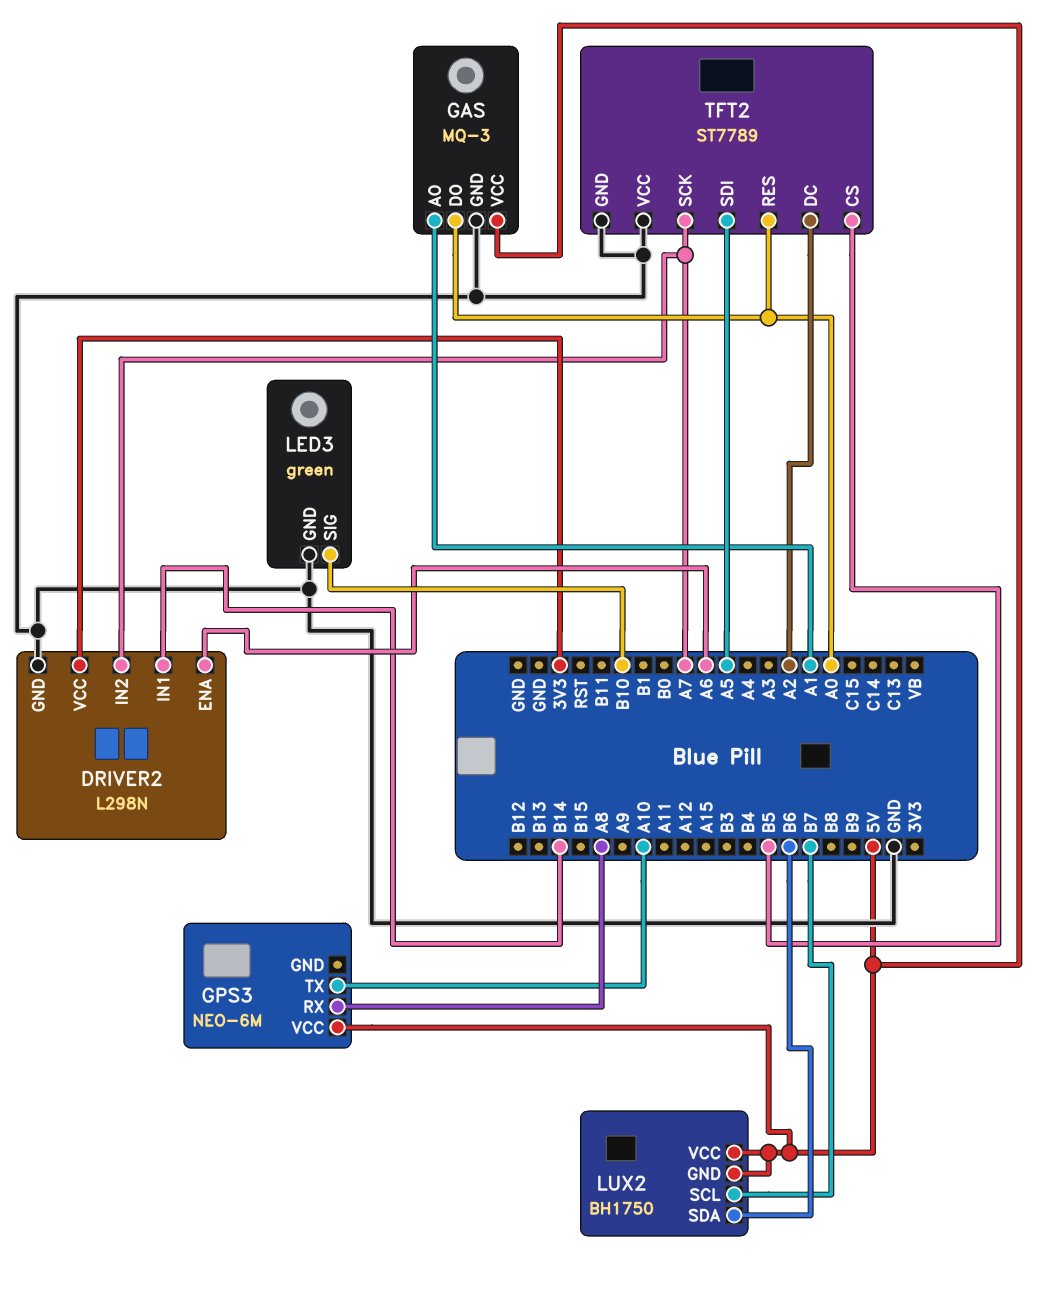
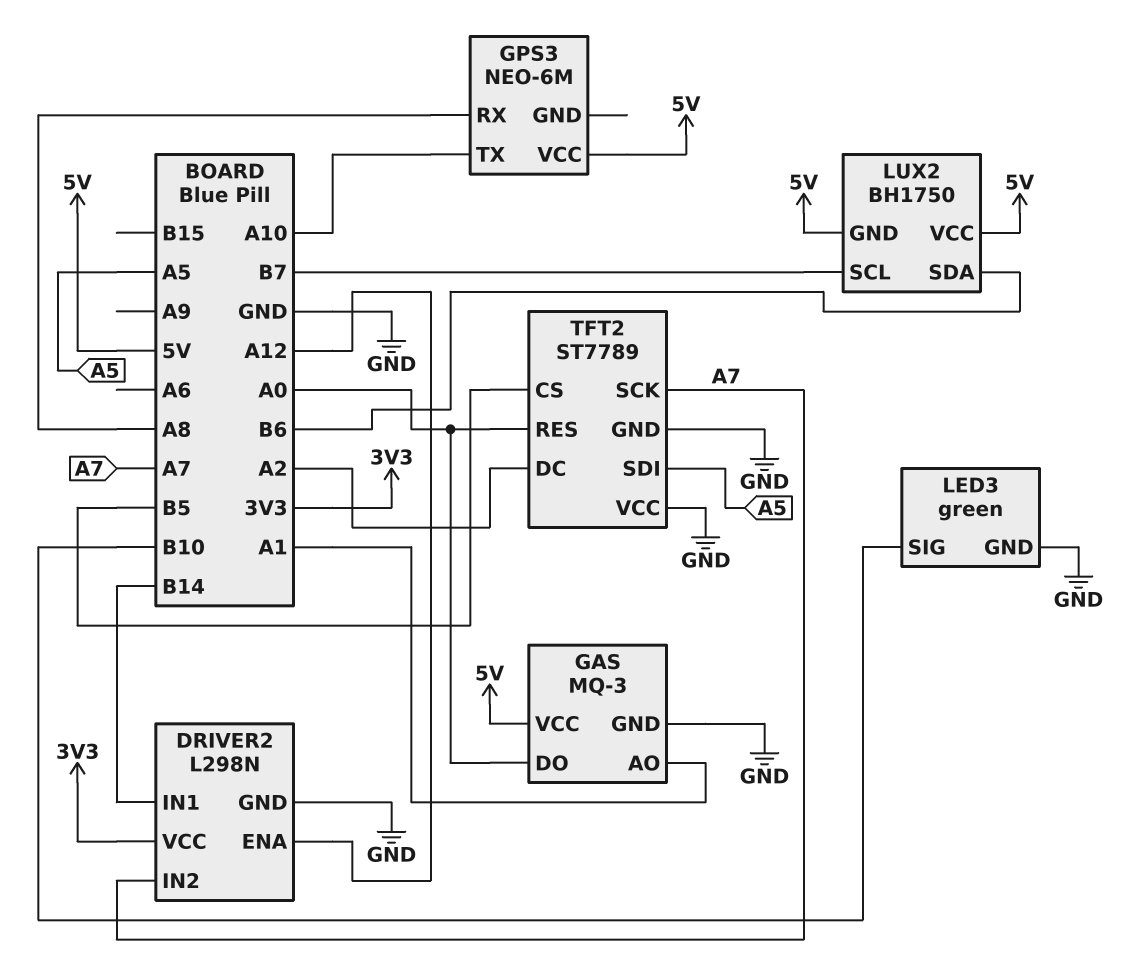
DRIVER2 pin ENA: A6 -> A12

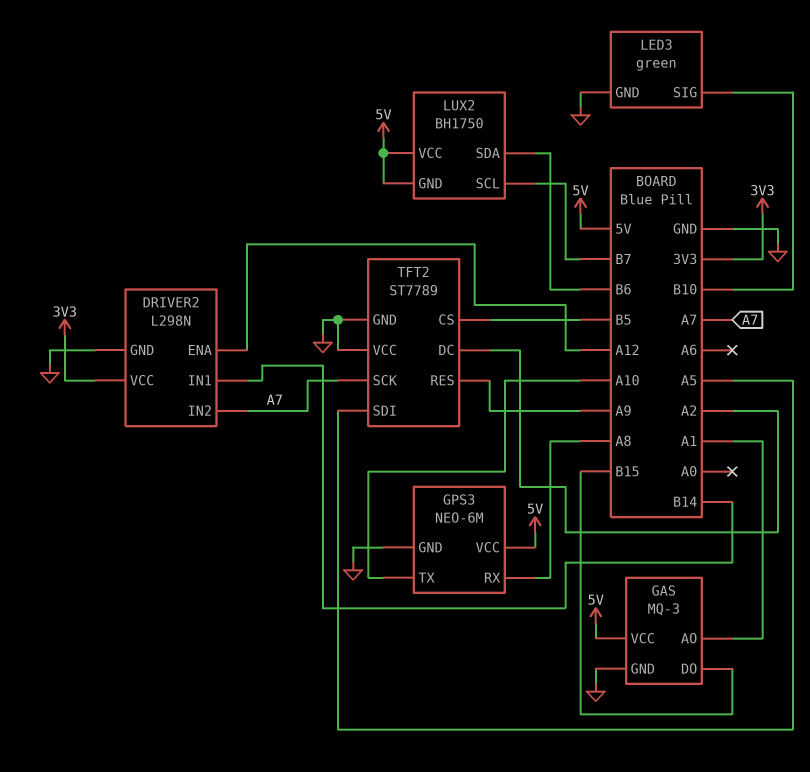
GAS pin DO: A0 -> B15
GPS3 pin GND: none -> GND
TFT2 pin RES: A0 -> A9

